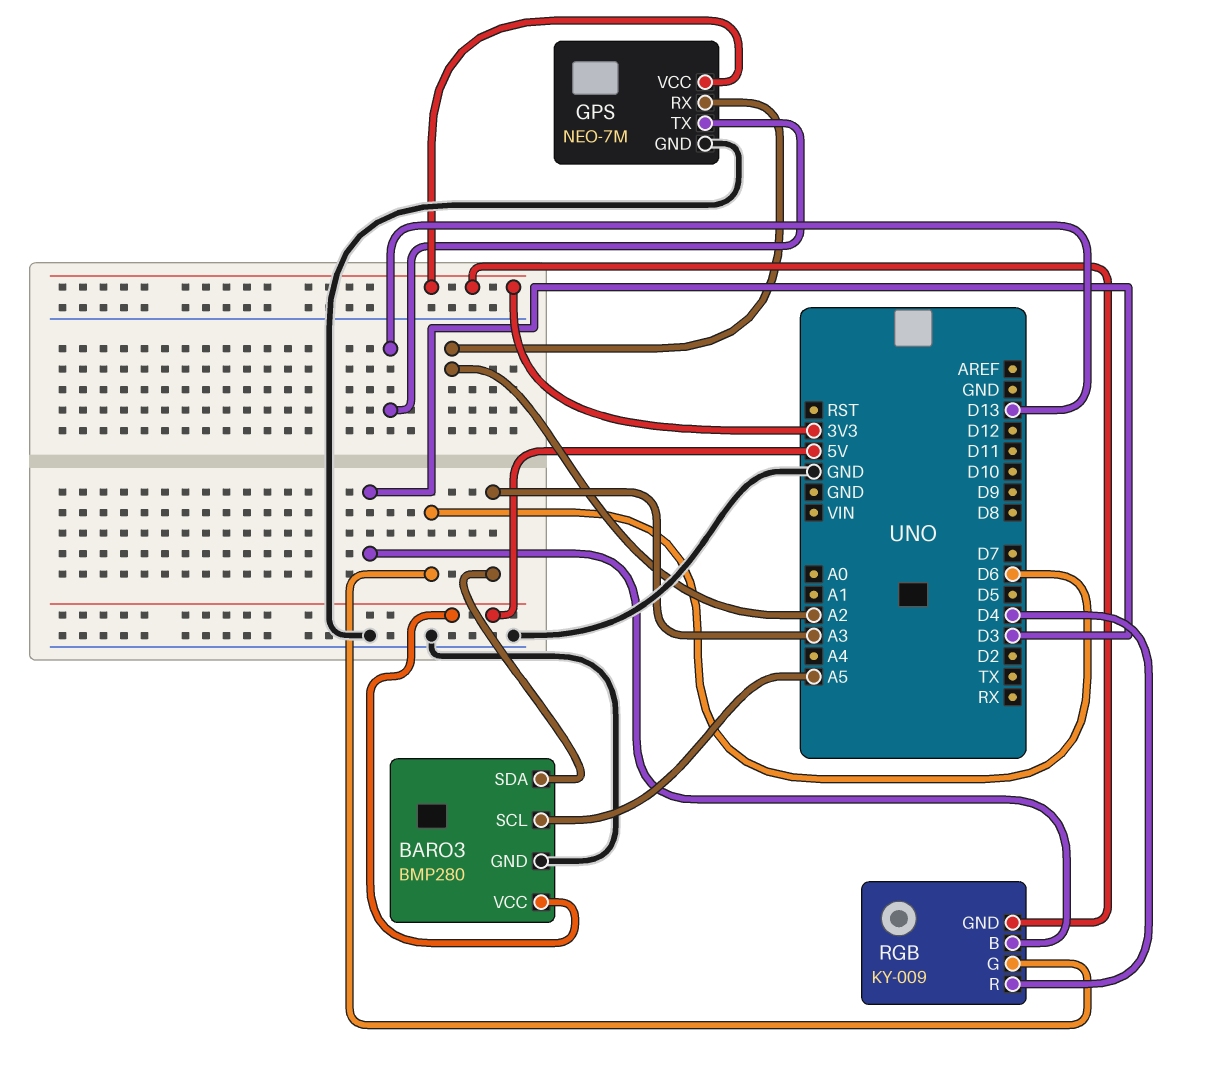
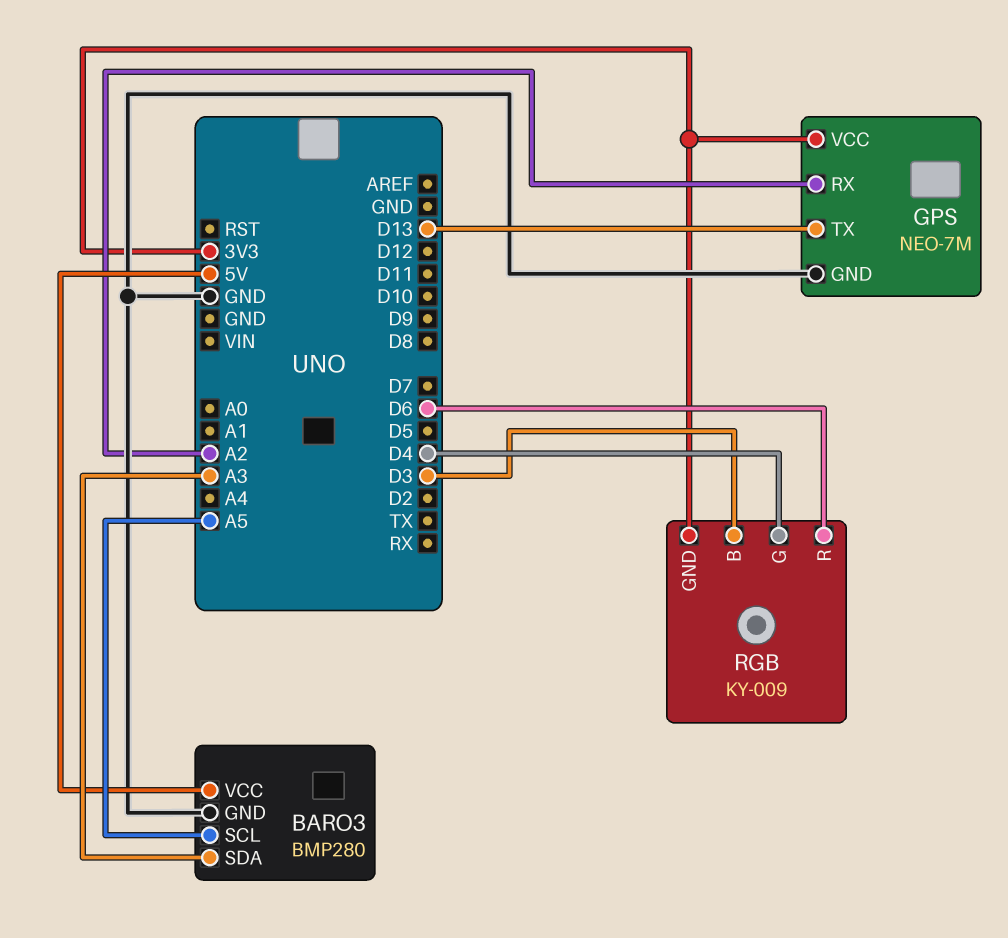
RGB pin G: D6 -> D4
RGB pin R: D4 -> D6

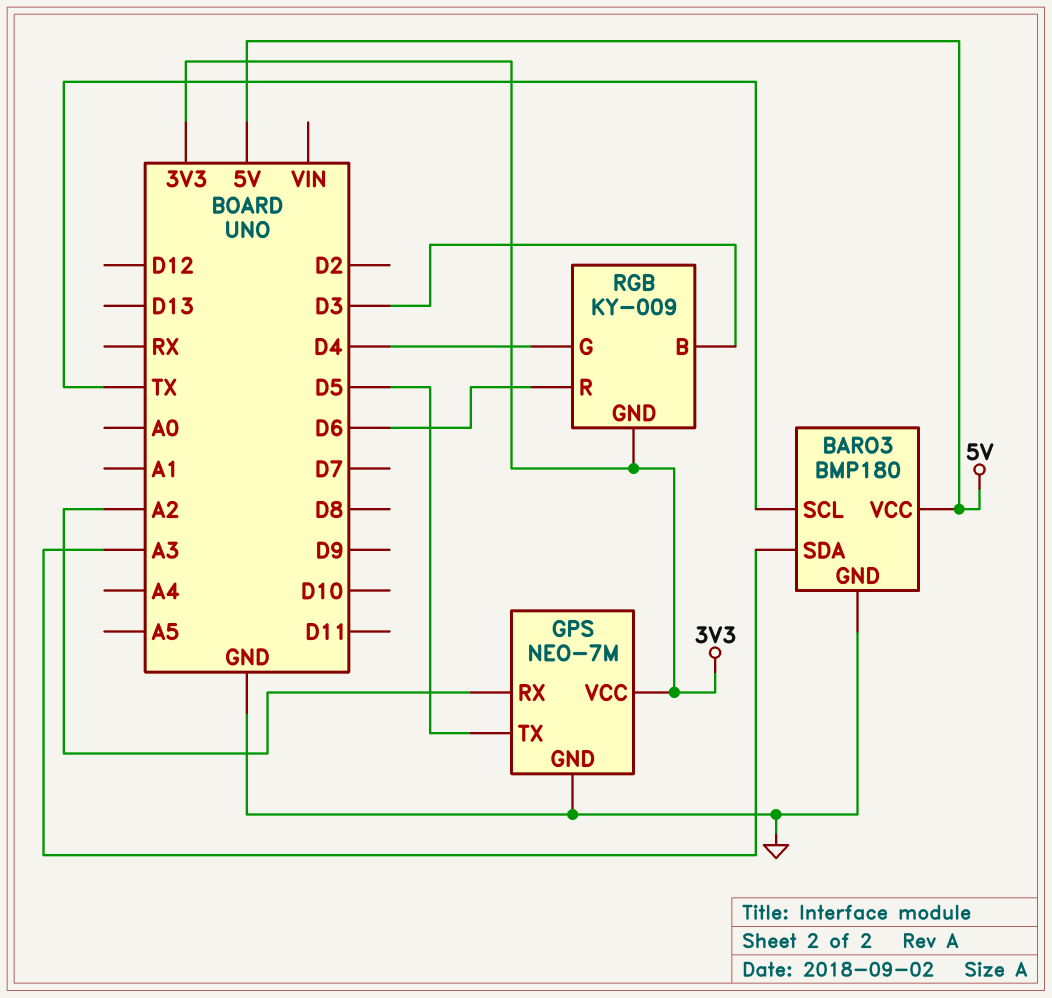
BARO3: BMP280 -> BMP180
BARO3 pin SCL: A5 -> TX
GPS pin TX: D13 -> D5

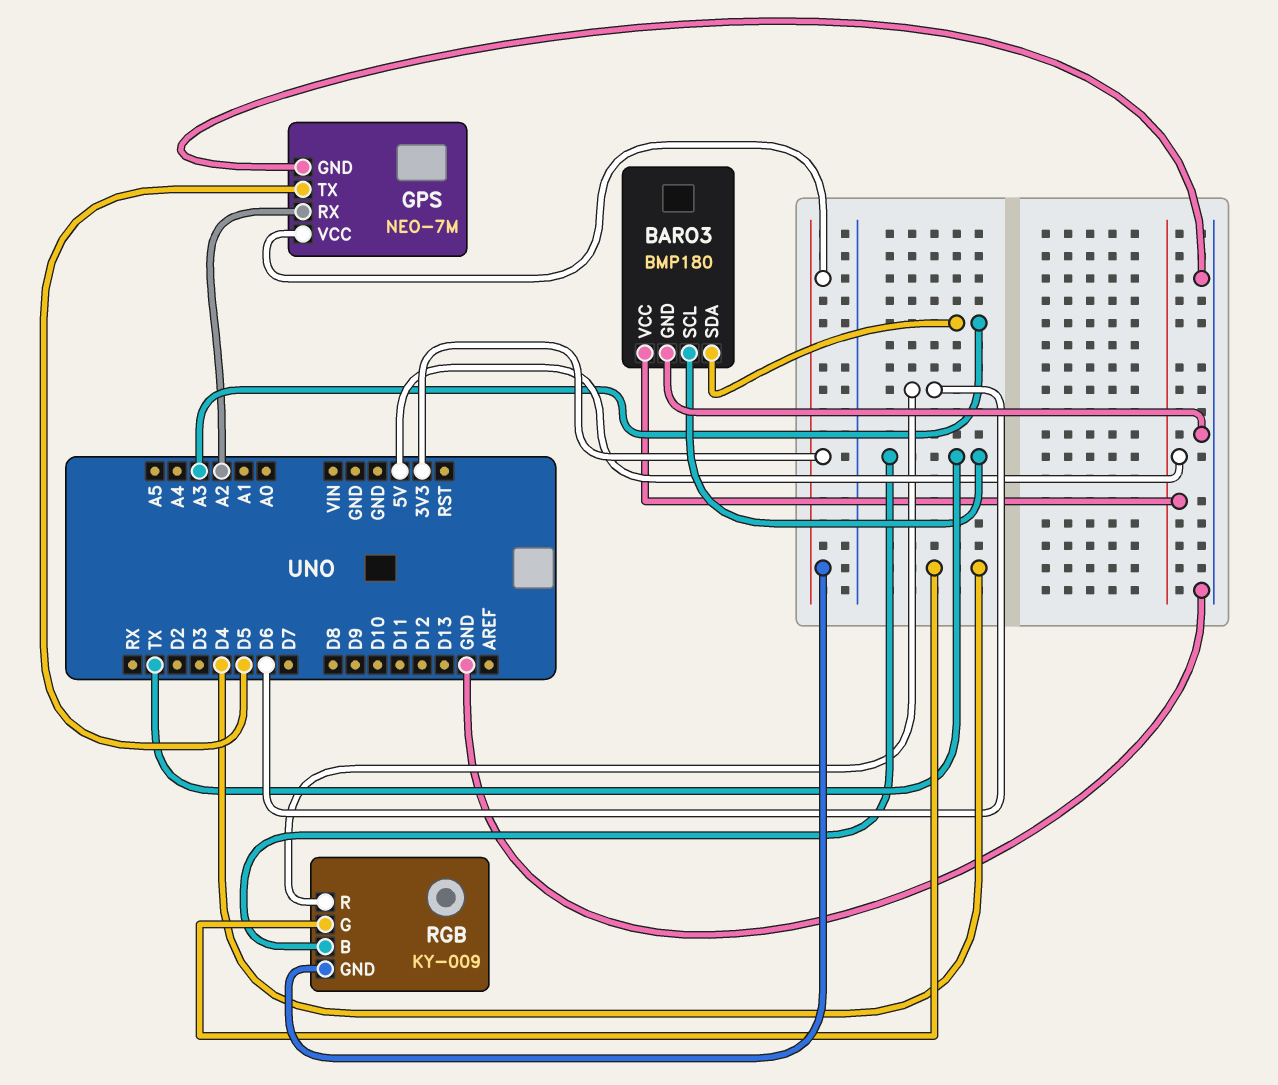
RGB pin B: D3 -> TX

